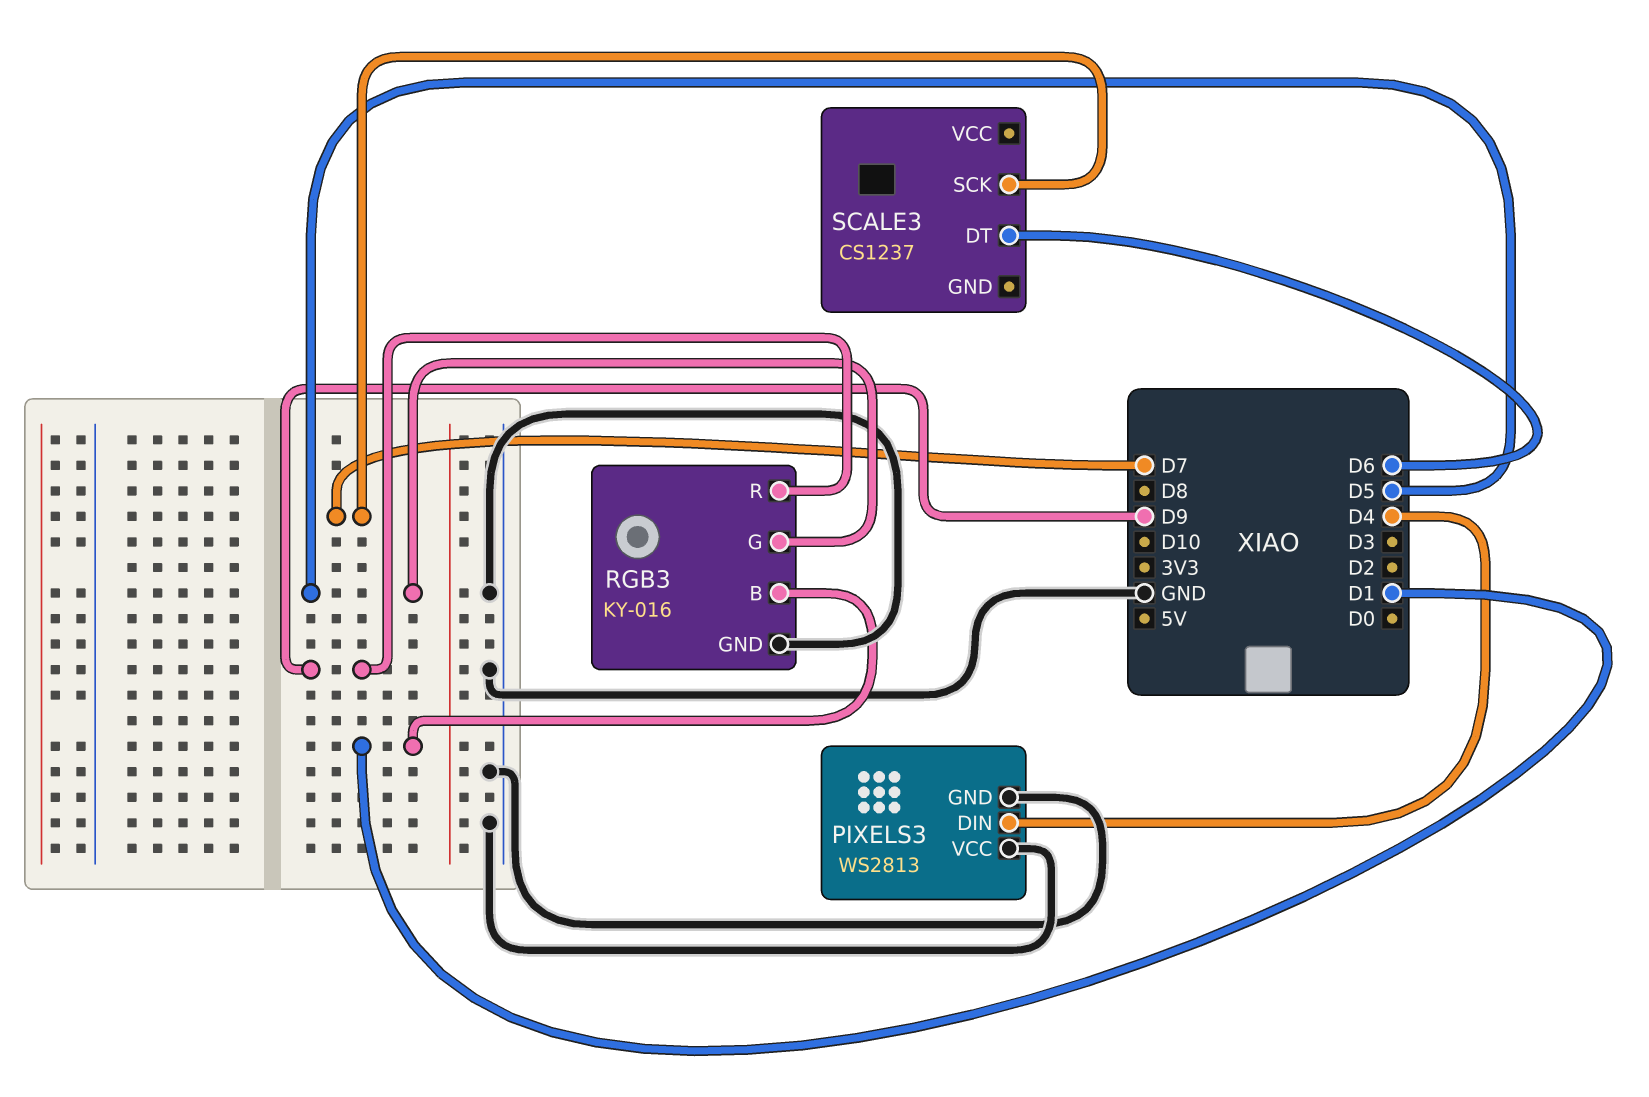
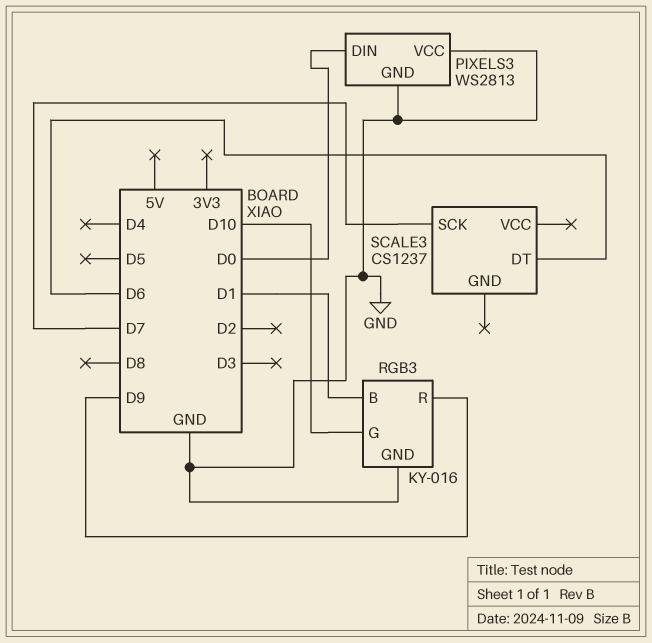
PIXELS3 pin DIN: D4 -> D0
RGB3 pin G: D5 -> D10

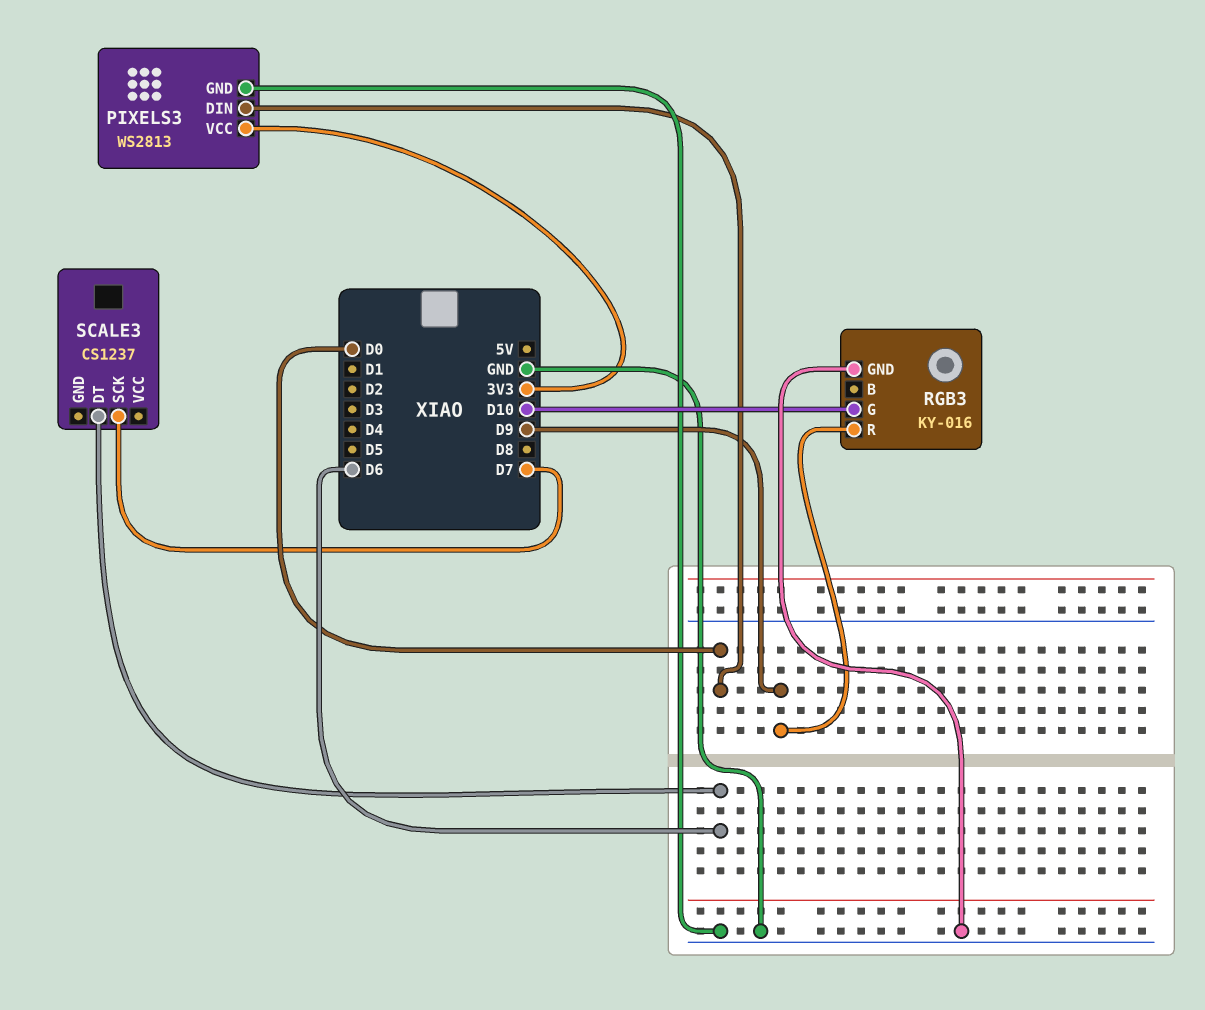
PIXELS3 pin VCC: GND -> 3V3
RGB3 pin B: D1 -> none

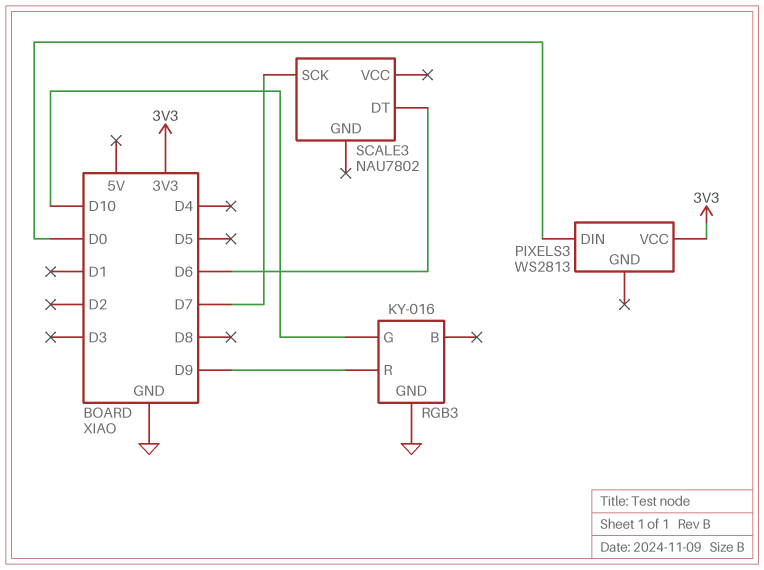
PIXELS3 pin GND: GND -> none
SCALE3: CS1237 -> NAU7802

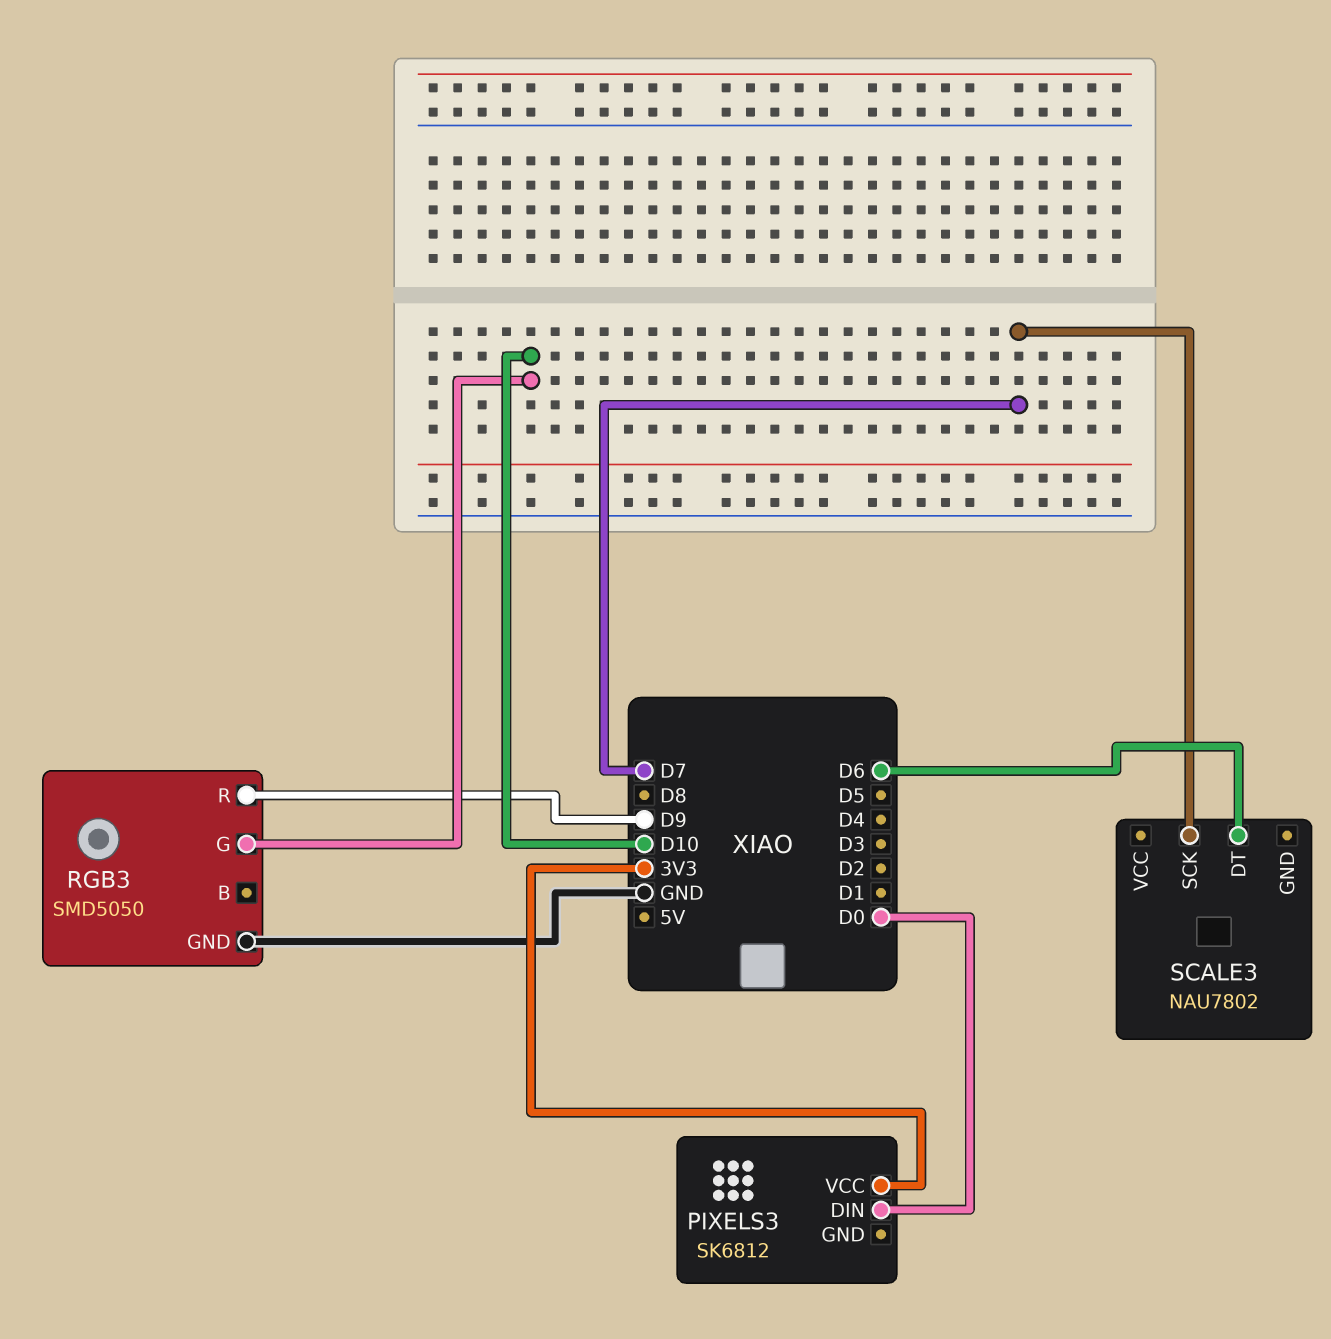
PIXELS3: WS2813 -> SK6812
RGB3: KY-016 -> SMD5050

